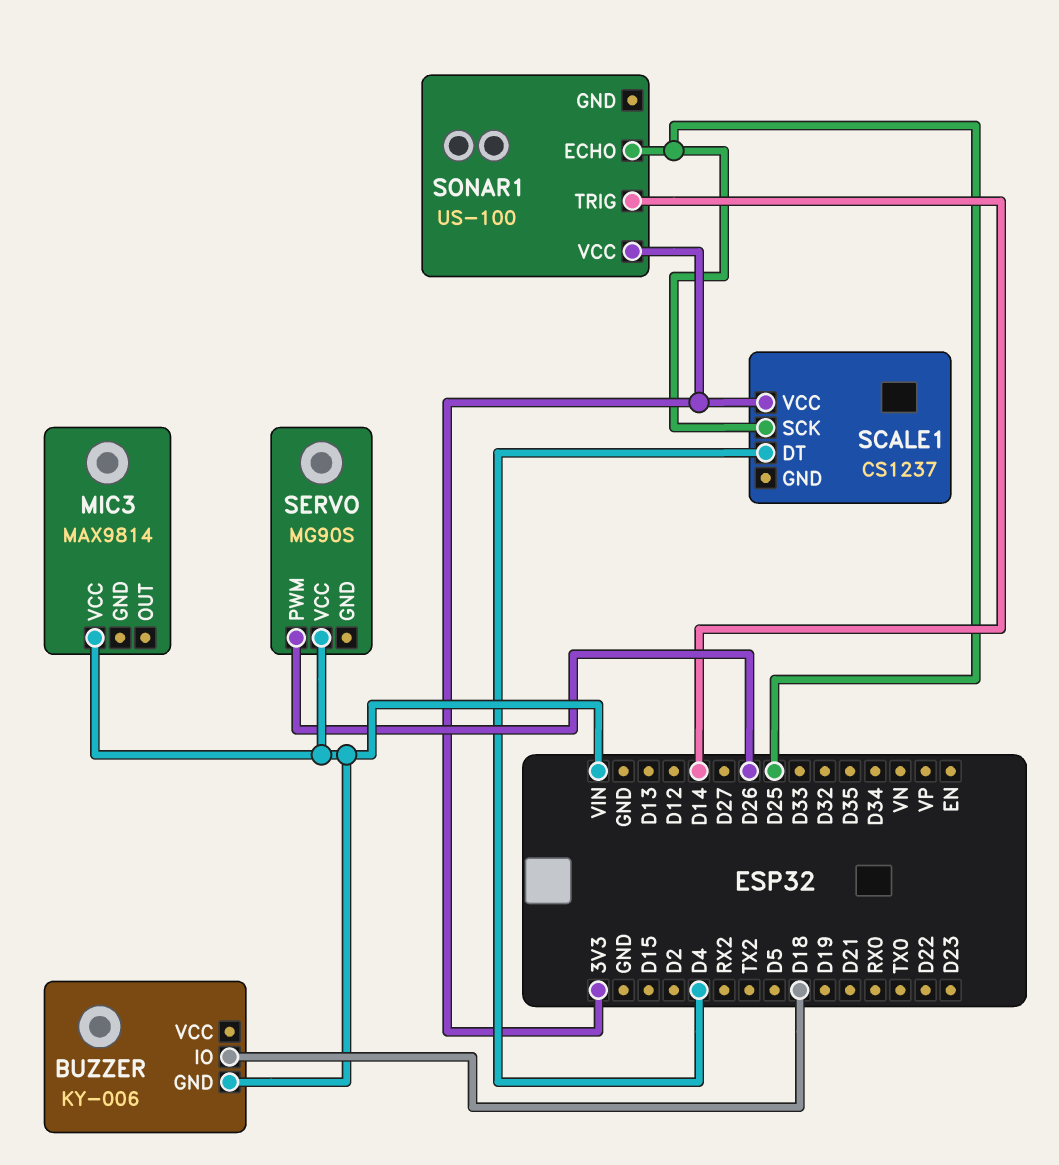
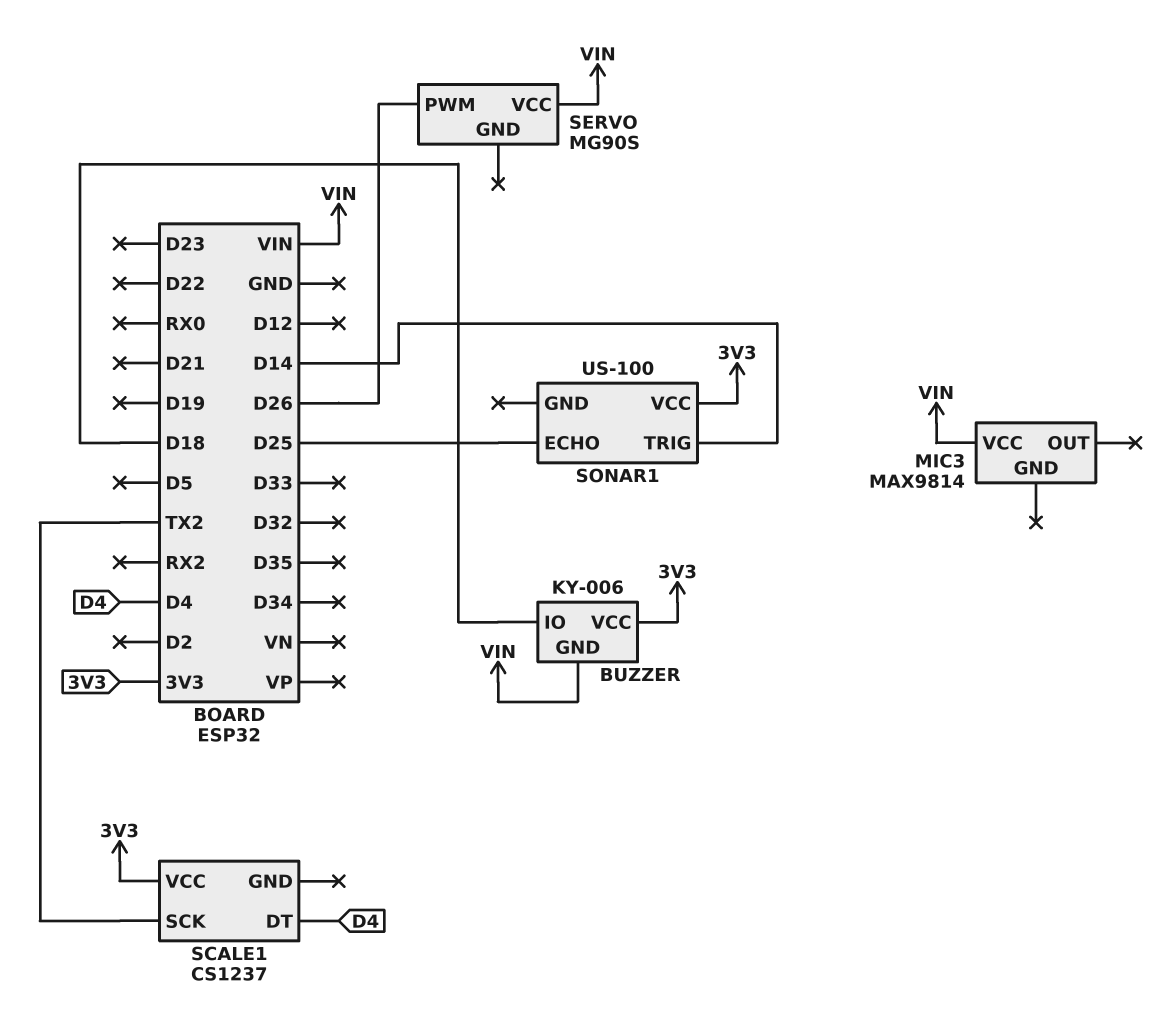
BUZZER pin VCC: none -> 3V3
SCALE1 pin SCK: D25 -> TX2

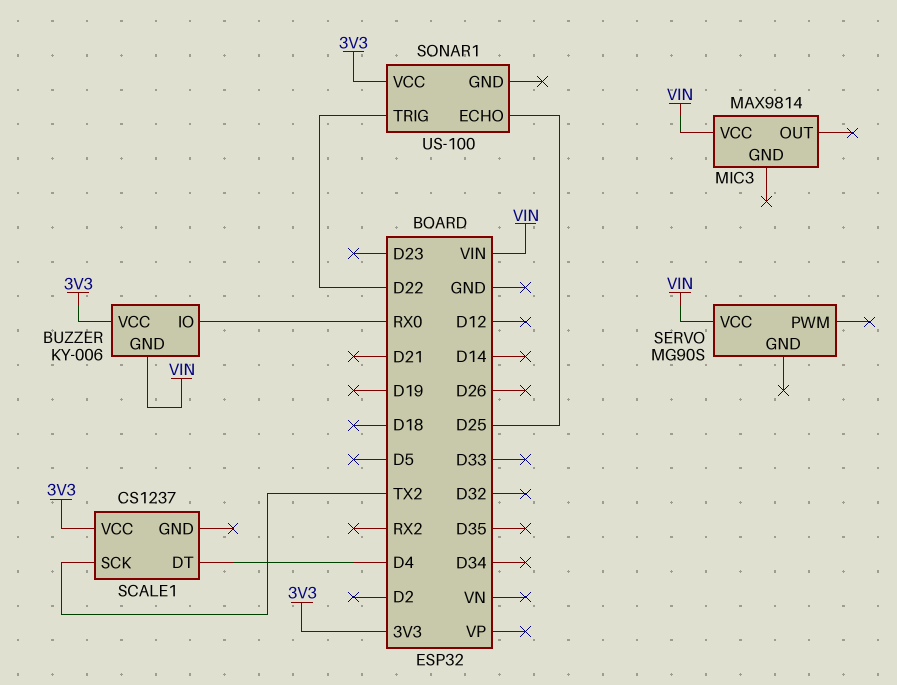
BUZZER pin IO: D18 -> RX0
SERVO pin PWM: D26 -> none
SONAR1 pin TRIG: D14 -> D22

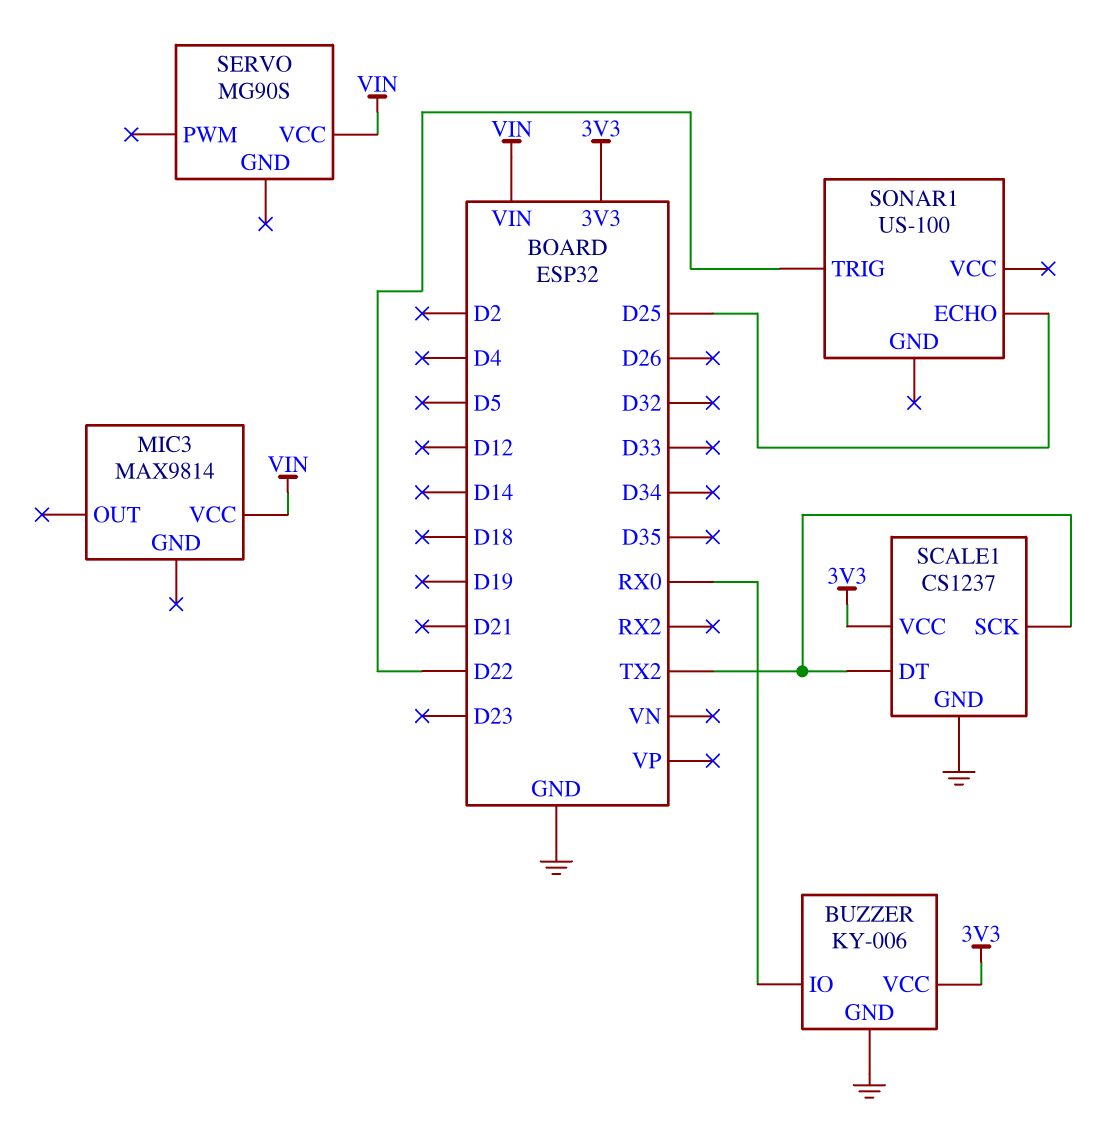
BUZZER pin GND: VIN -> GND
SCALE1 pin DT: D4 -> TX2
SCALE1 pin GND: none -> GND
SONAR1 pin VCC: 3V3 -> none

